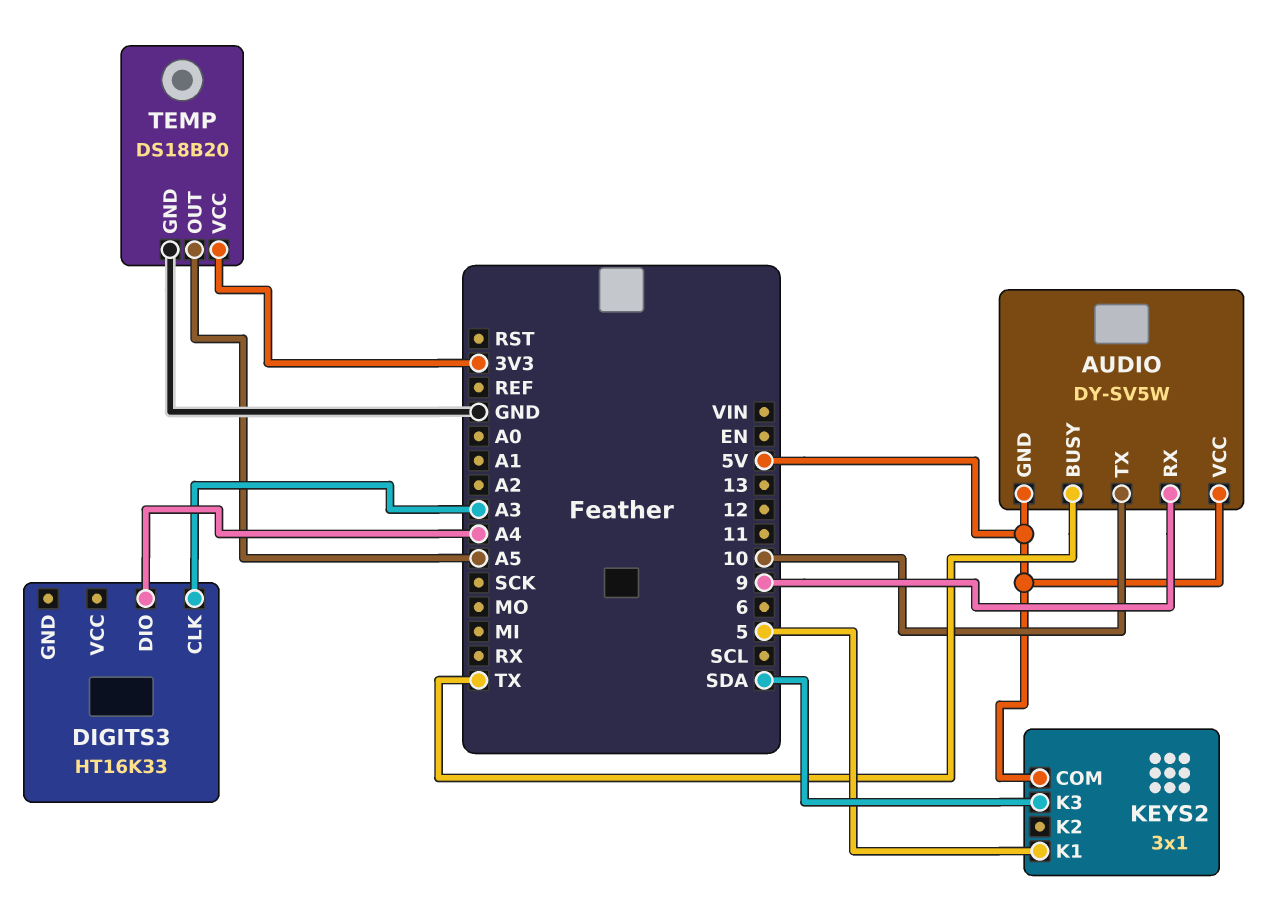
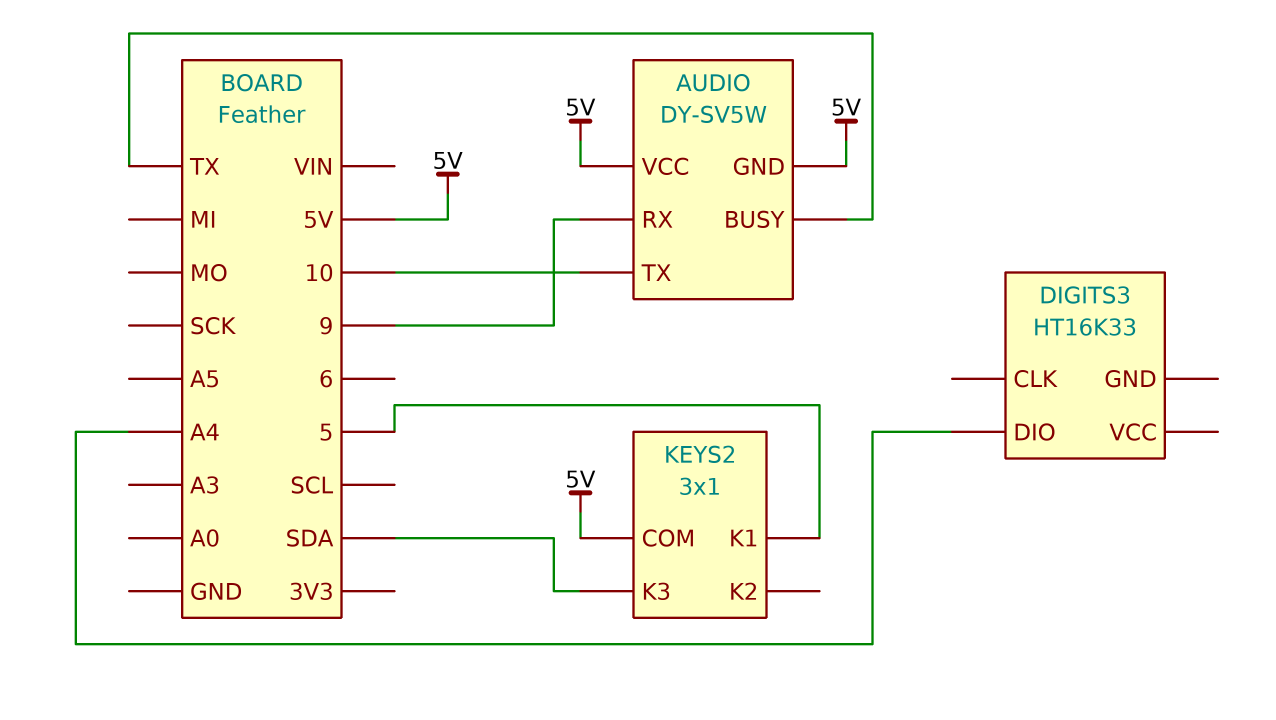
DIGITS3 pin CLK: A3 -> none
TEMP: DS18B20 -> none
TEMP pin GND: GND -> none
TEMP pin OUT: A5 -> none
TEMP pin VCC: 3V3 -> none

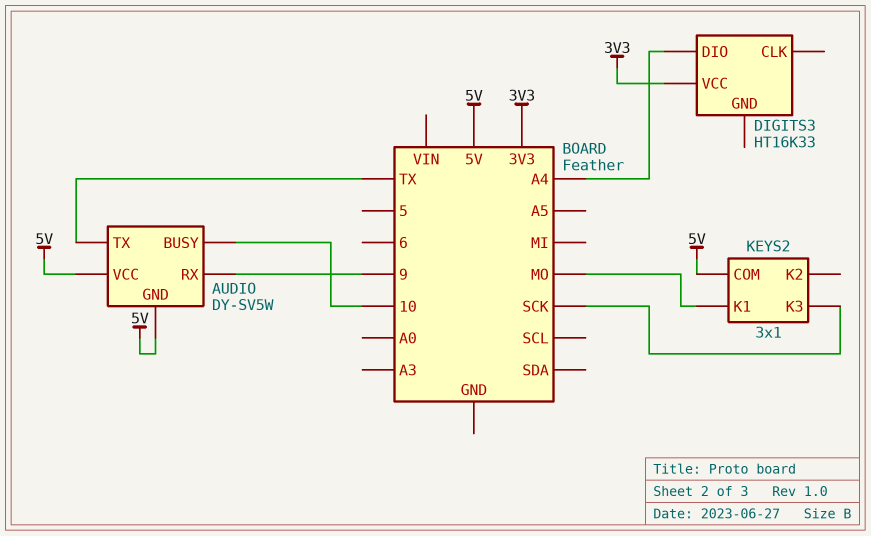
AUDIO pin BUSY: TX -> 10
AUDIO pin TX: 10 -> TX
DIGITS3 pin VCC: none -> 3V3
KEYS2 pin K1: 5 -> MO
KEYS2 pin K3: SDA -> SCK

